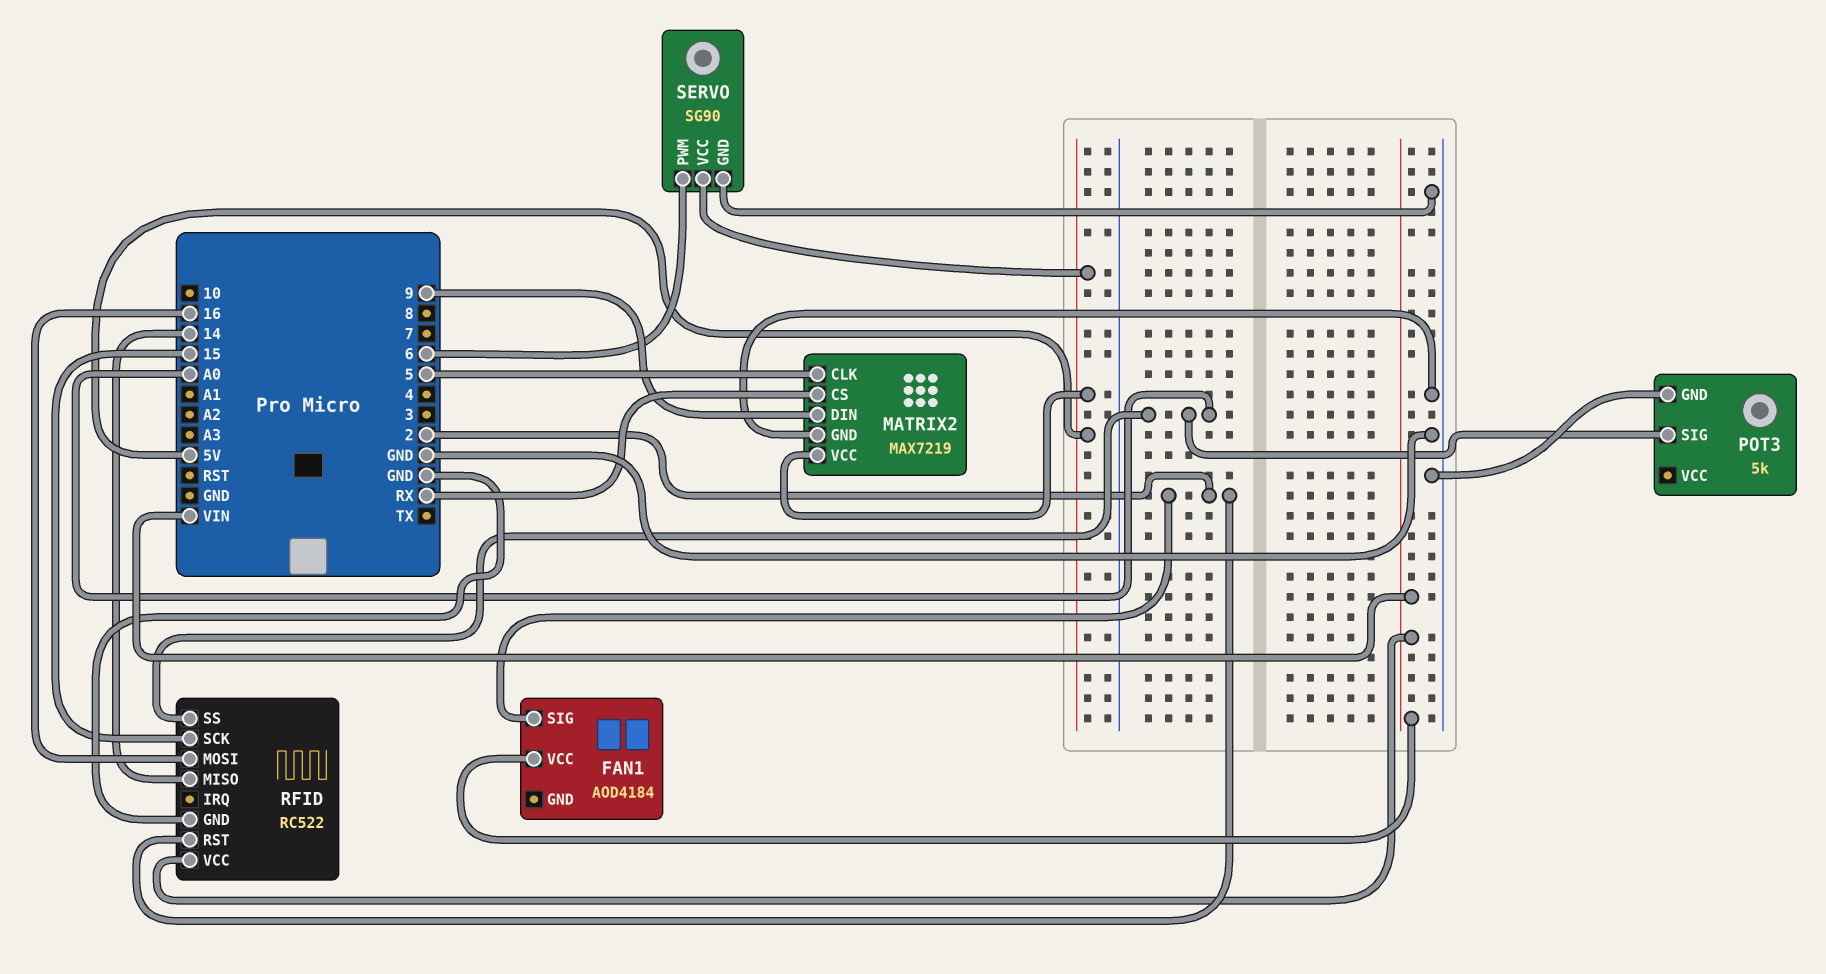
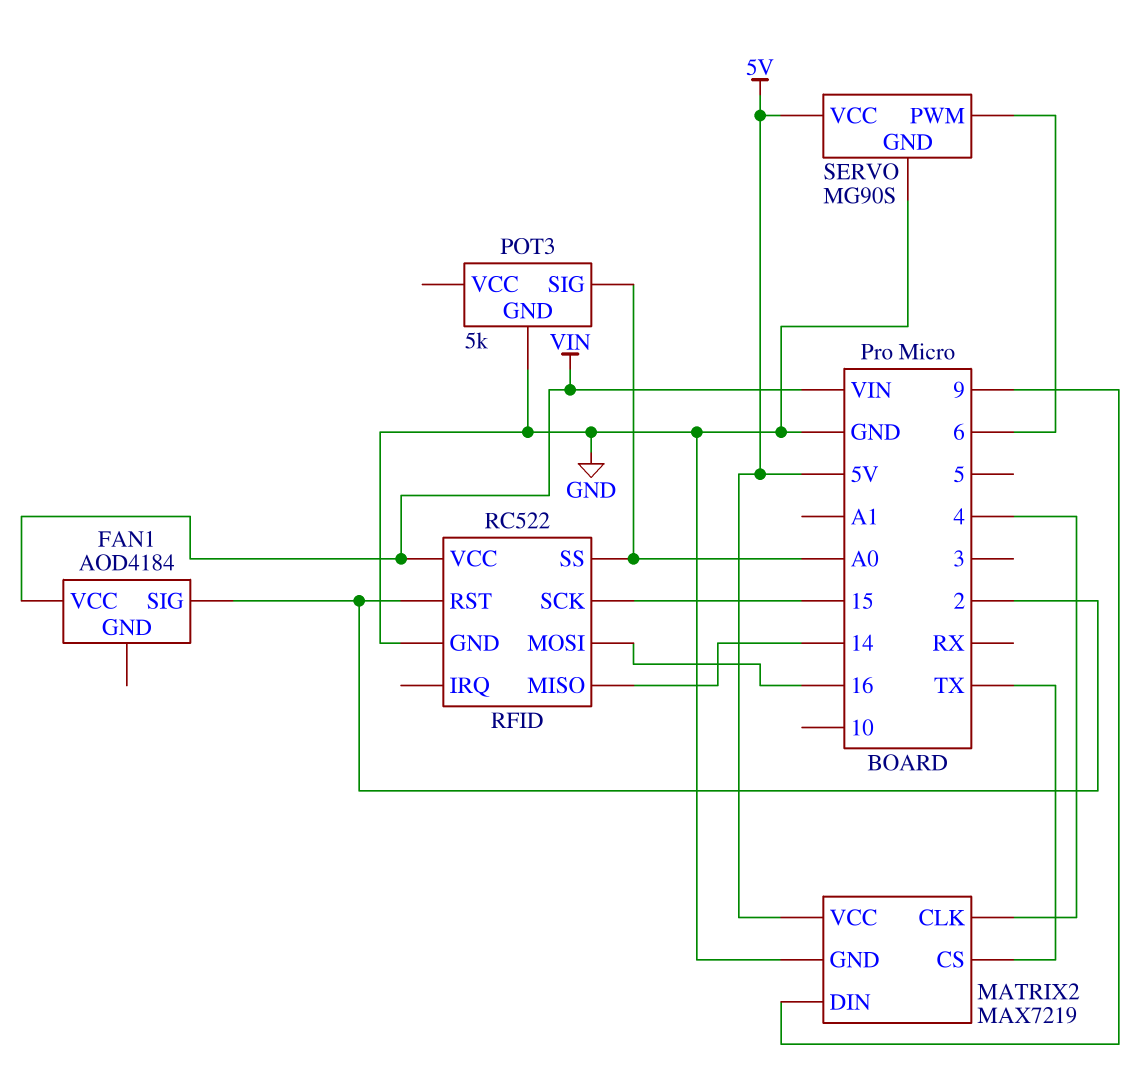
MATRIX2 pin CLK: 5 -> 4
MATRIX2 pin CS: RX -> TX
SERVO: SG90 -> MG90S

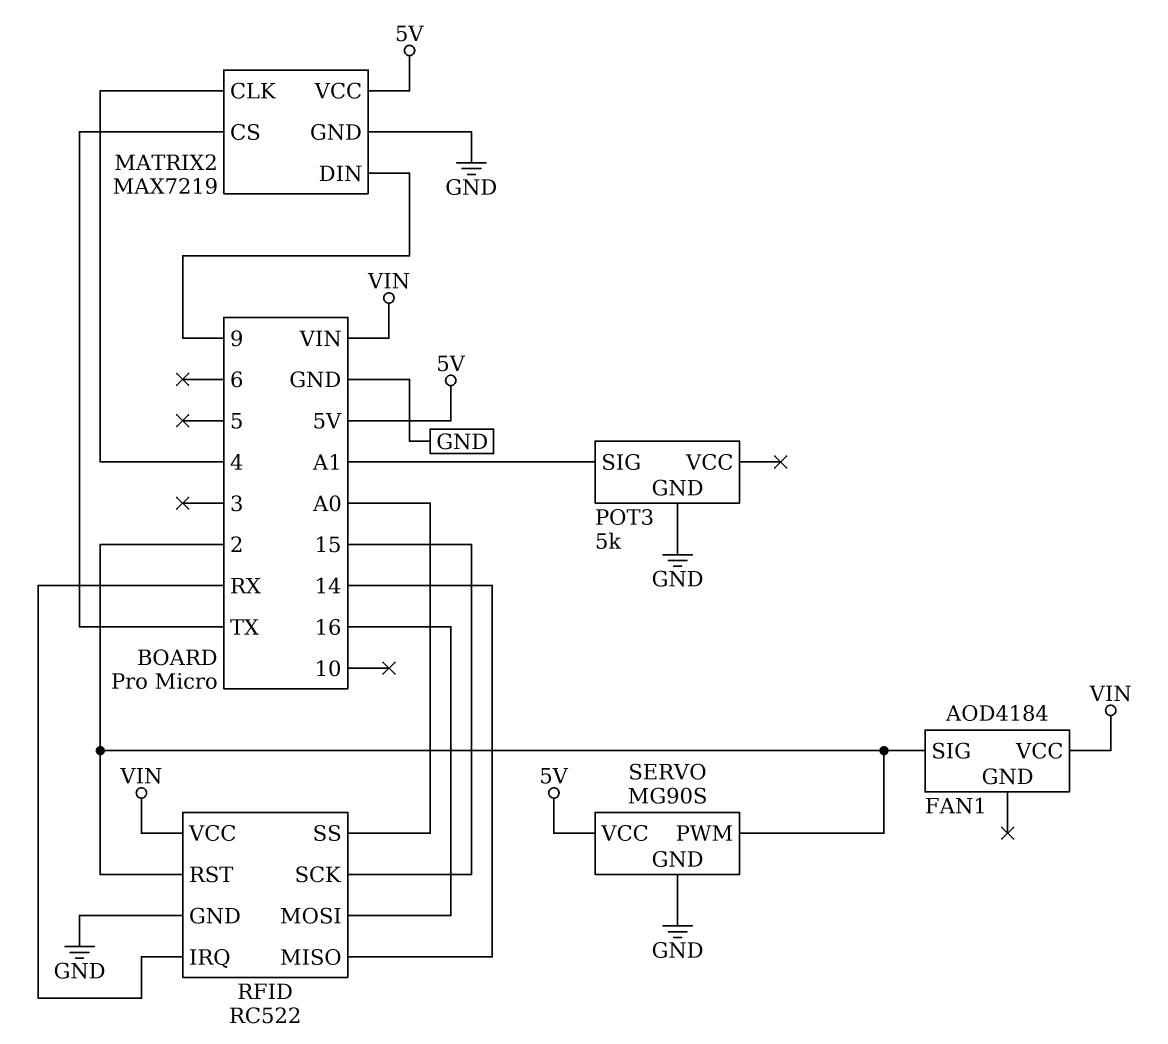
POT3 pin SIG: A0 -> A1
RFID pin IRQ: none -> RX
SERVO pin PWM: 6 -> 2

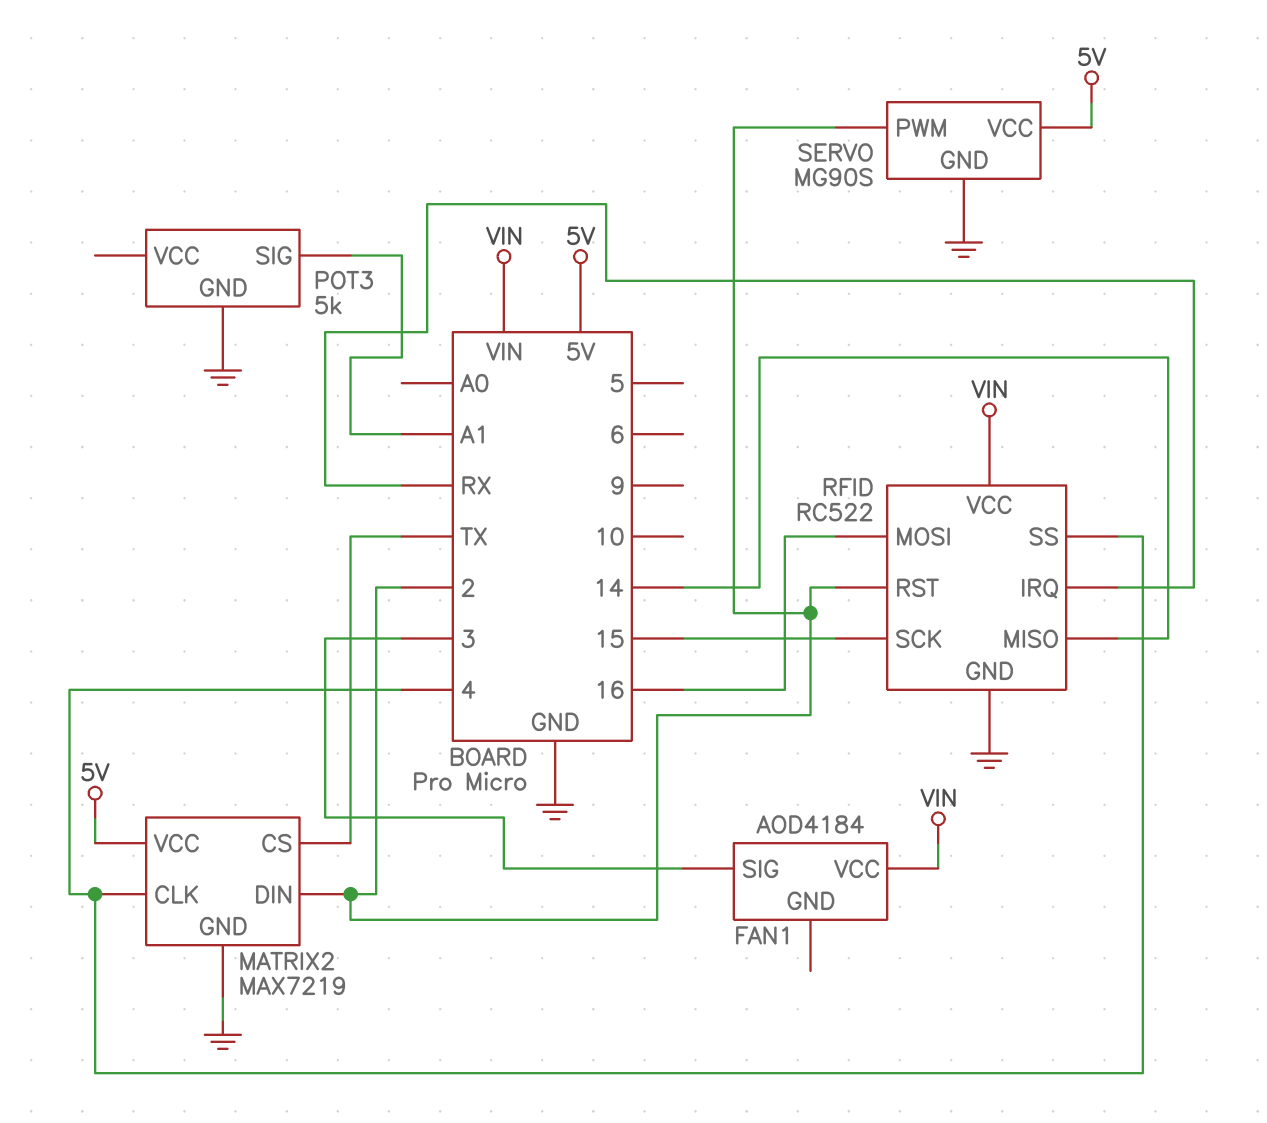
FAN1 pin SIG: 2 -> 3
MATRIX2 pin DIN: 9 -> 2
RFID pin SS: A0 -> 4

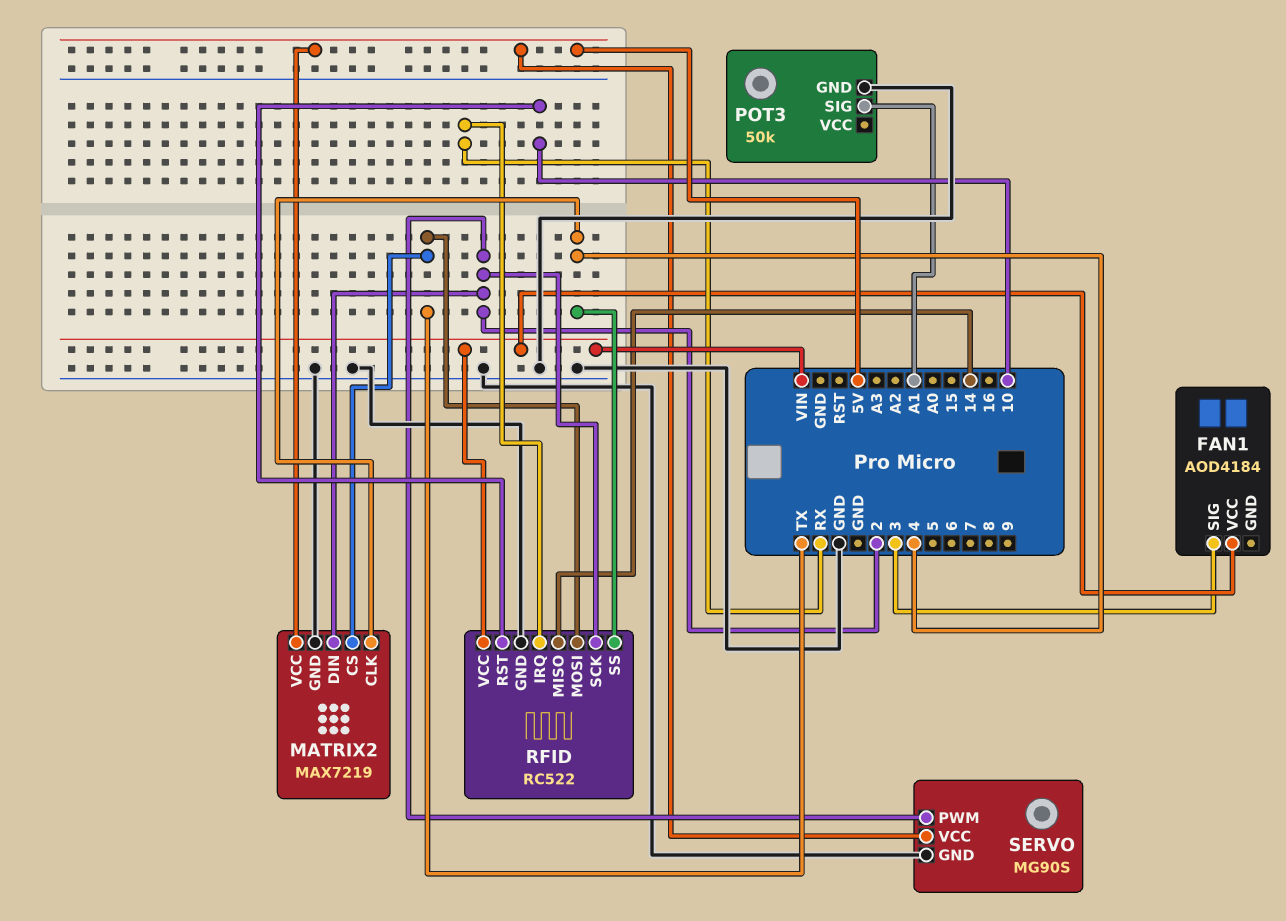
POT3: 5k -> 50k
RFID pin MOSI: 16 -> TX
RFID pin RST: 2 -> 10
RFID pin SCK: 15 -> 2

